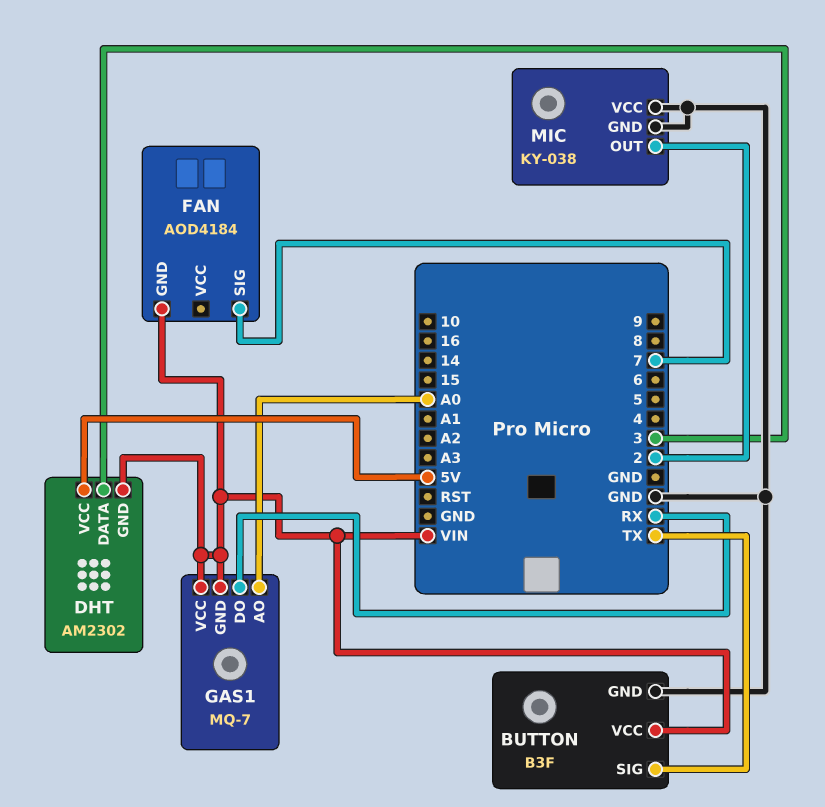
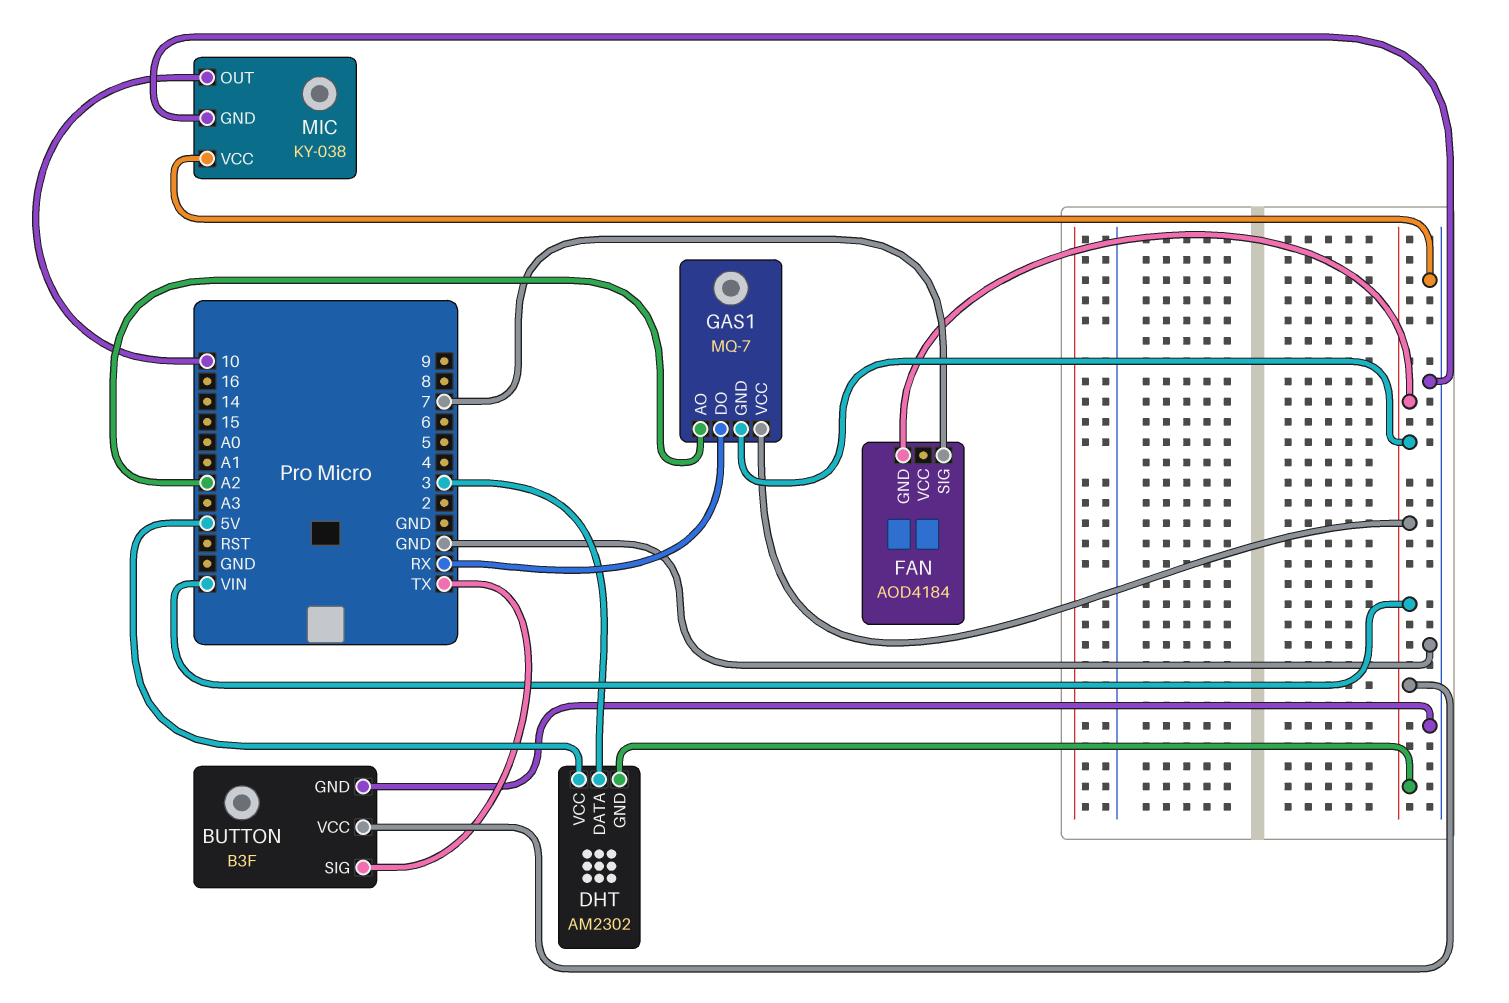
GAS1 pin AO: A0 -> A2
MIC pin OUT: 2 -> 10

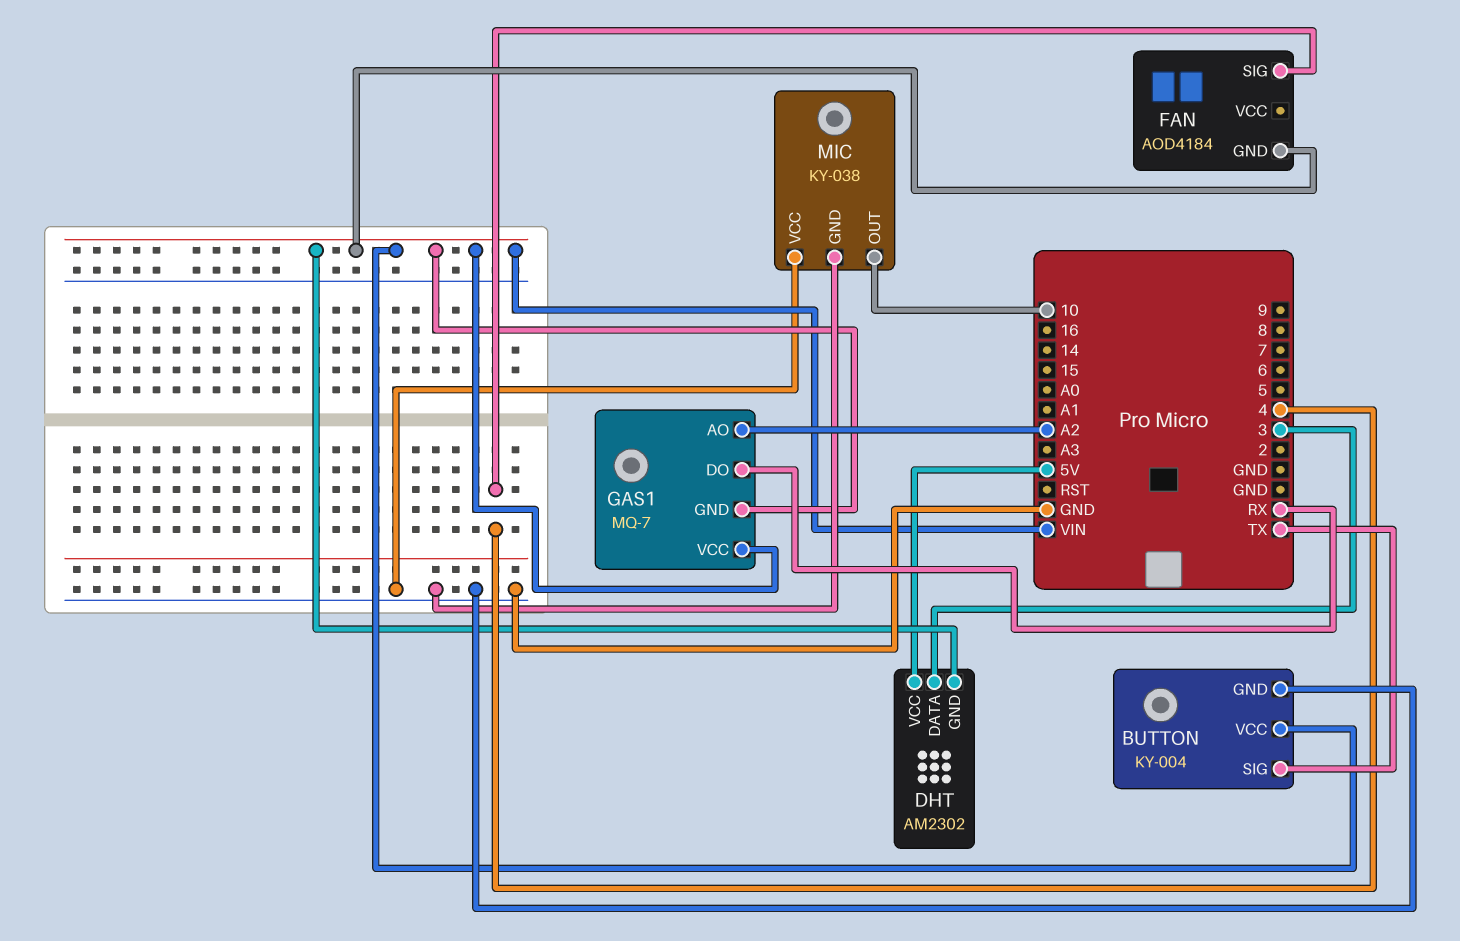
BUTTON: B3F -> KY-004
FAN pin SIG: 7 -> 4

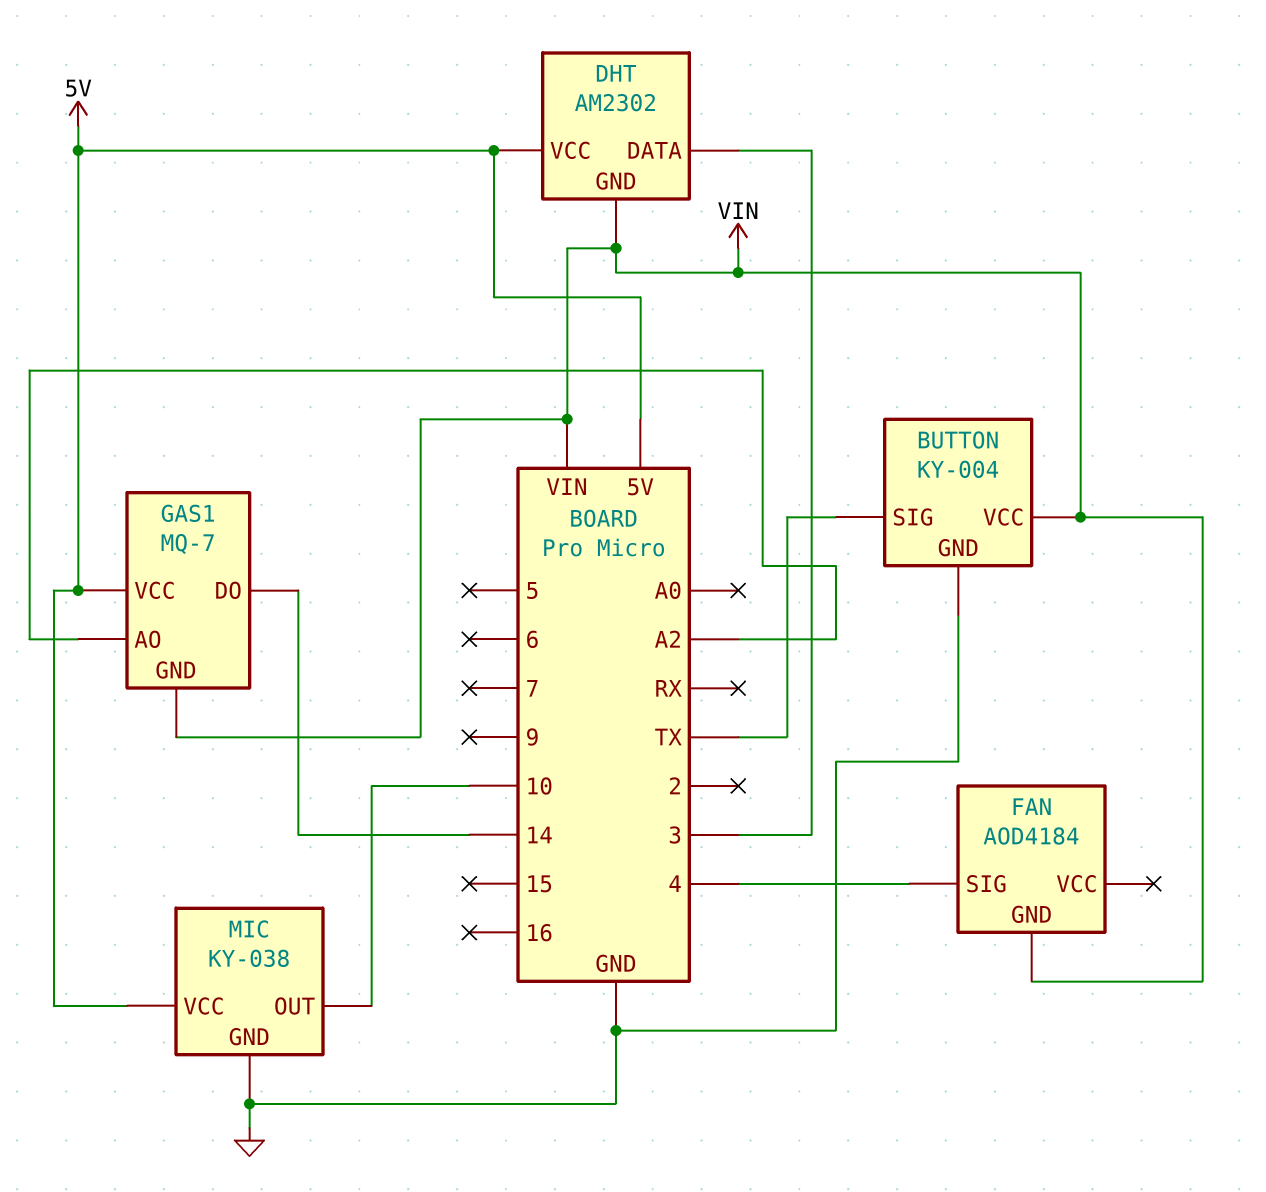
GAS1 pin DO: RX -> 14
GAS1 pin VCC: VIN -> 5V
MIC pin VCC: GND -> 5V

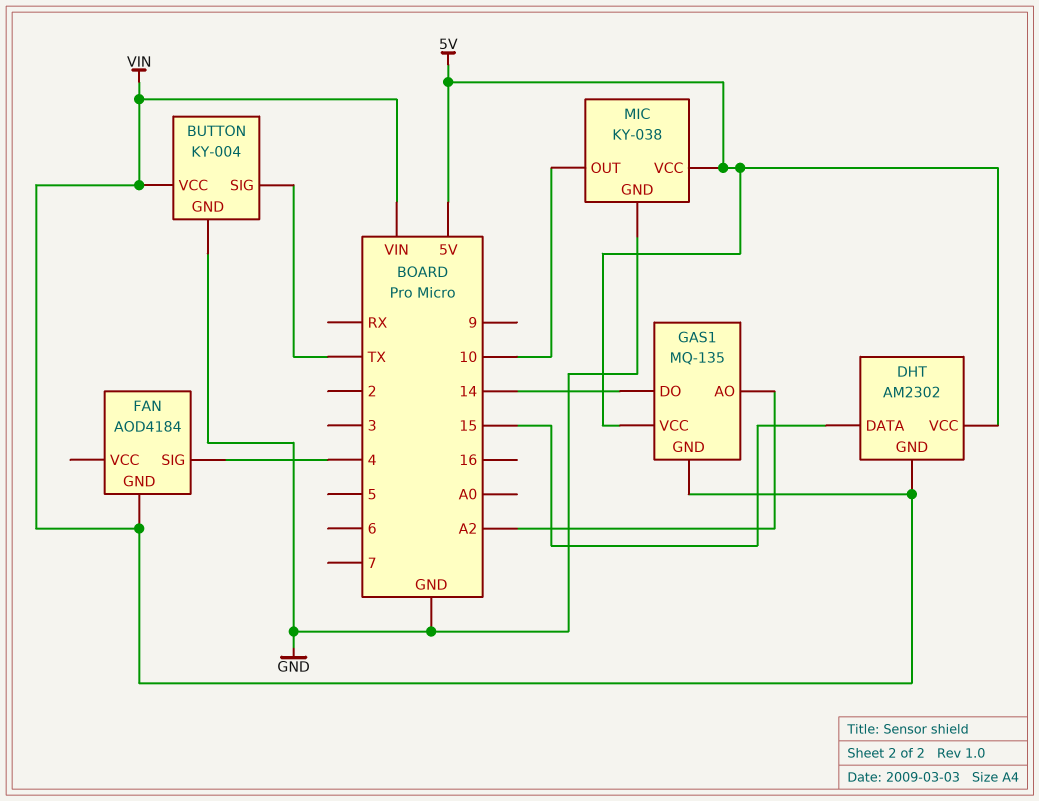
DHT pin DATA: 3 -> 15
GAS1: MQ-7 -> MQ-135

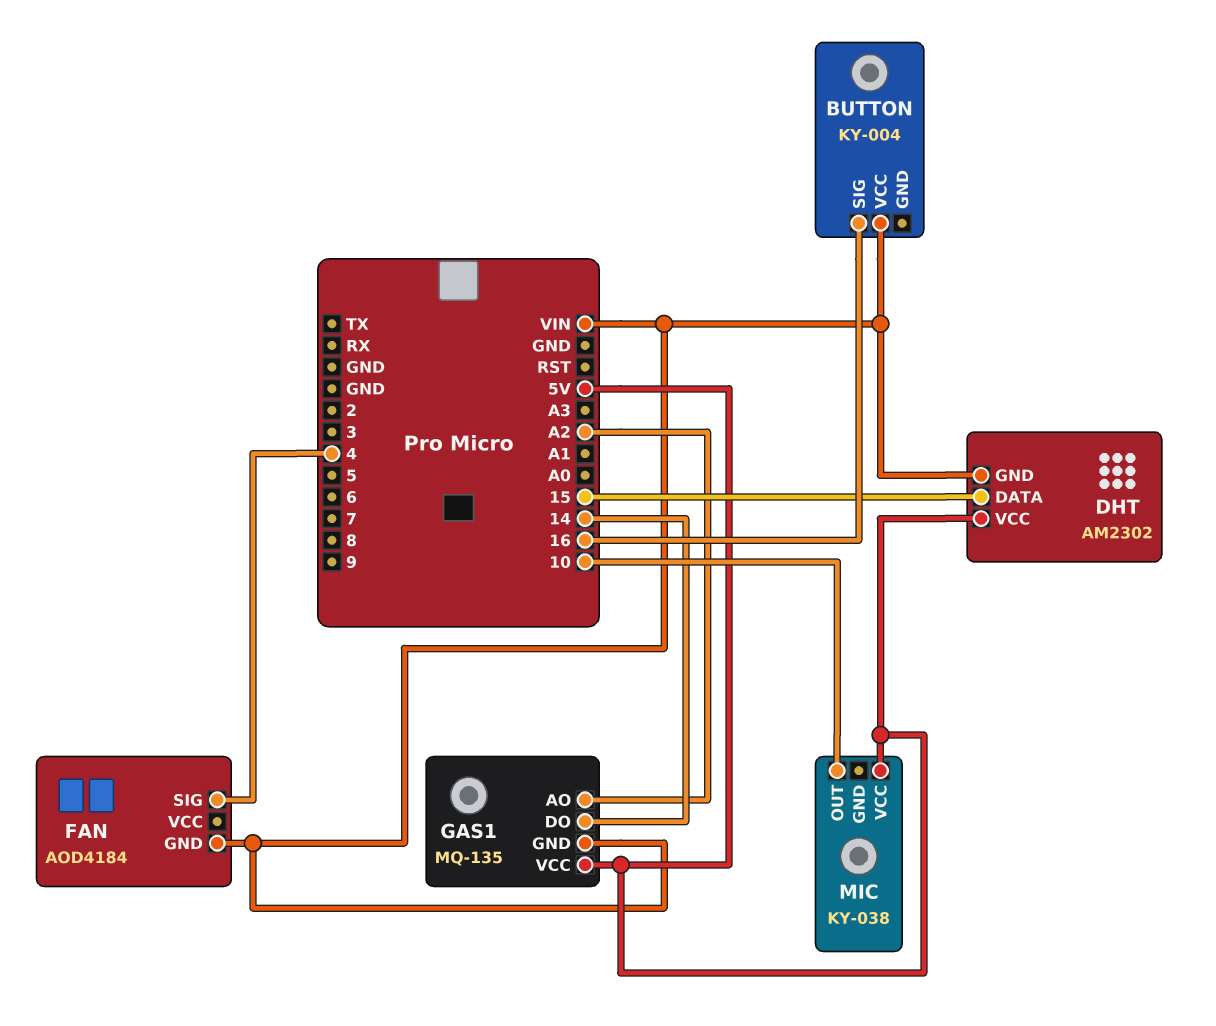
BUTTON pin GND: GND -> none
BUTTON pin SIG: TX -> 16
MIC pin GND: GND -> none

